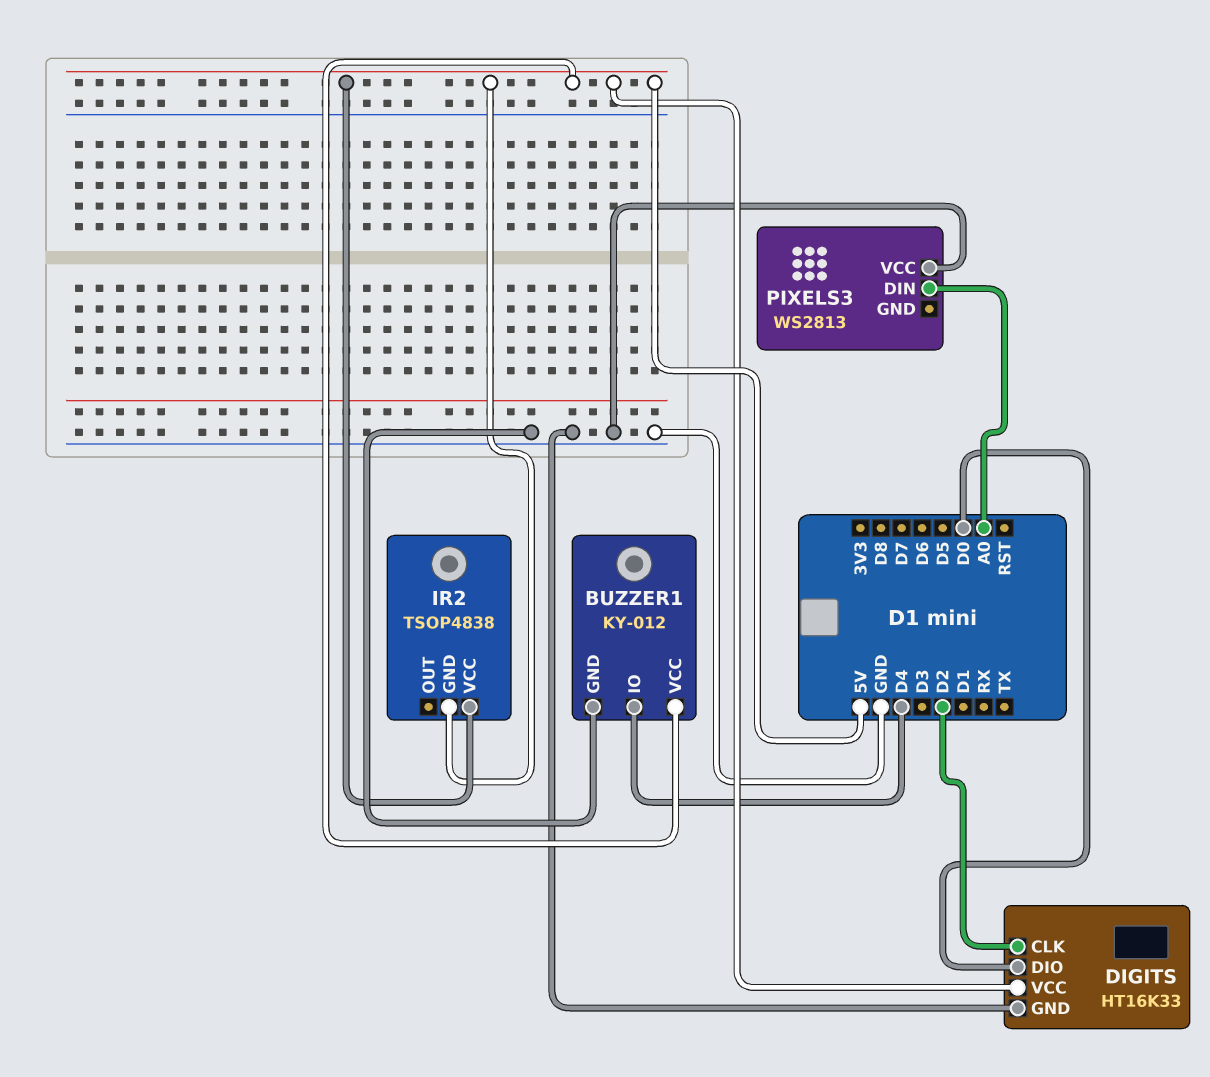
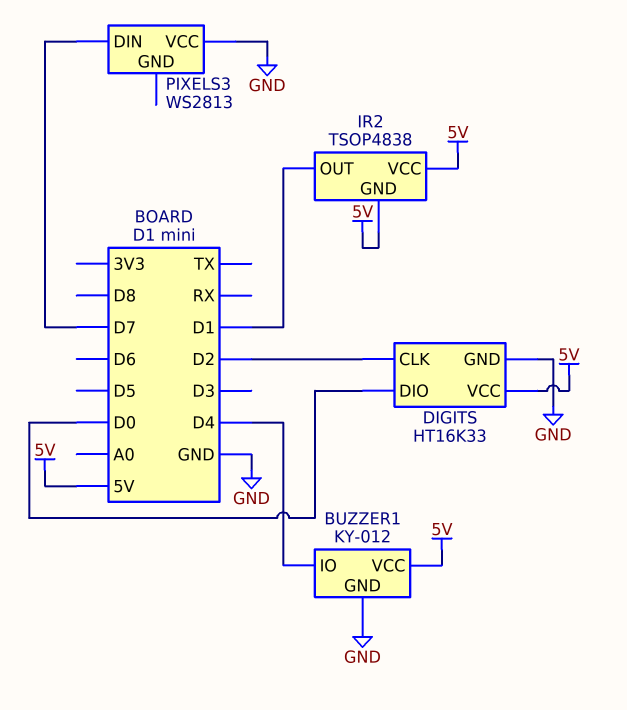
IR2 pin OUT: none -> D1
PIXELS3 pin DIN: A0 -> D7

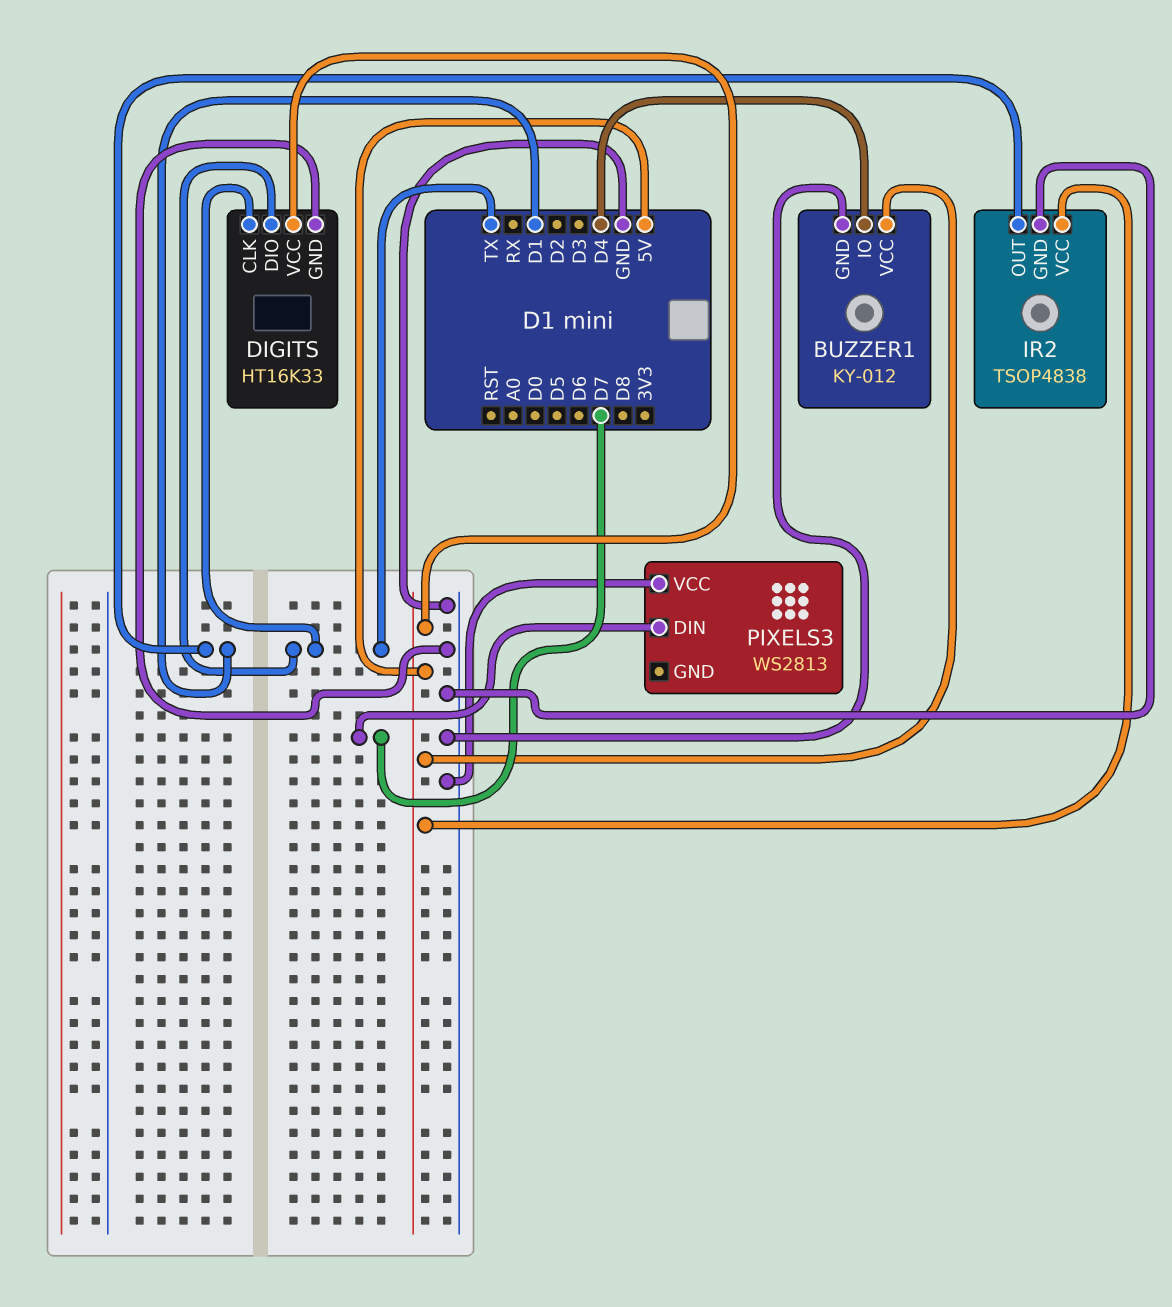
DIGITS pin CLK: D2 -> TX
DIGITS pin DIO: D0 -> TX
IR2 pin GND: 5V -> GND

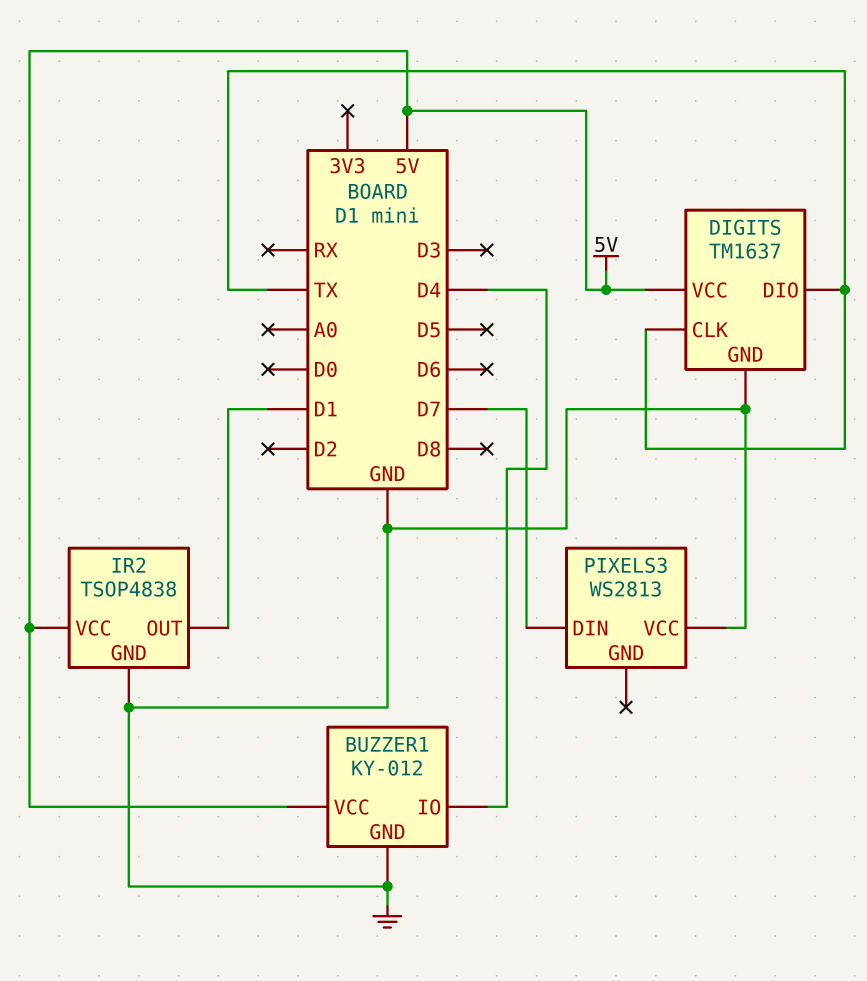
DIGITS: HT16K33 -> TM1637

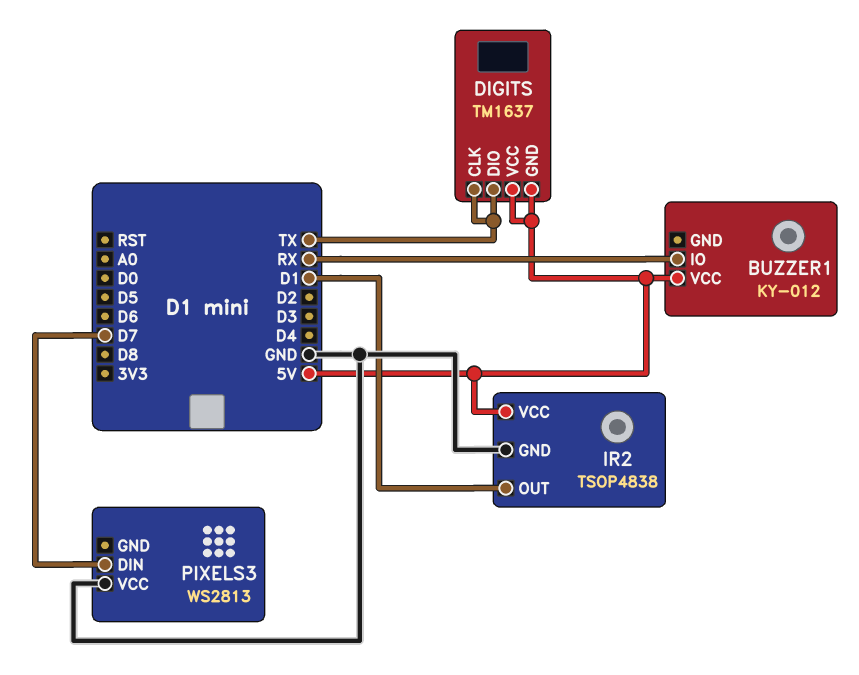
BUZZER1 pin GND: GND -> none
BUZZER1 pin IO: D4 -> RX
DIGITS pin GND: GND -> 5V

